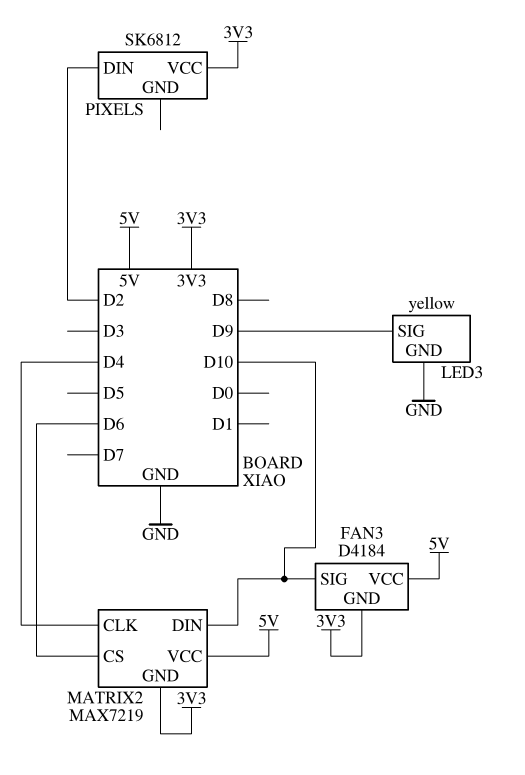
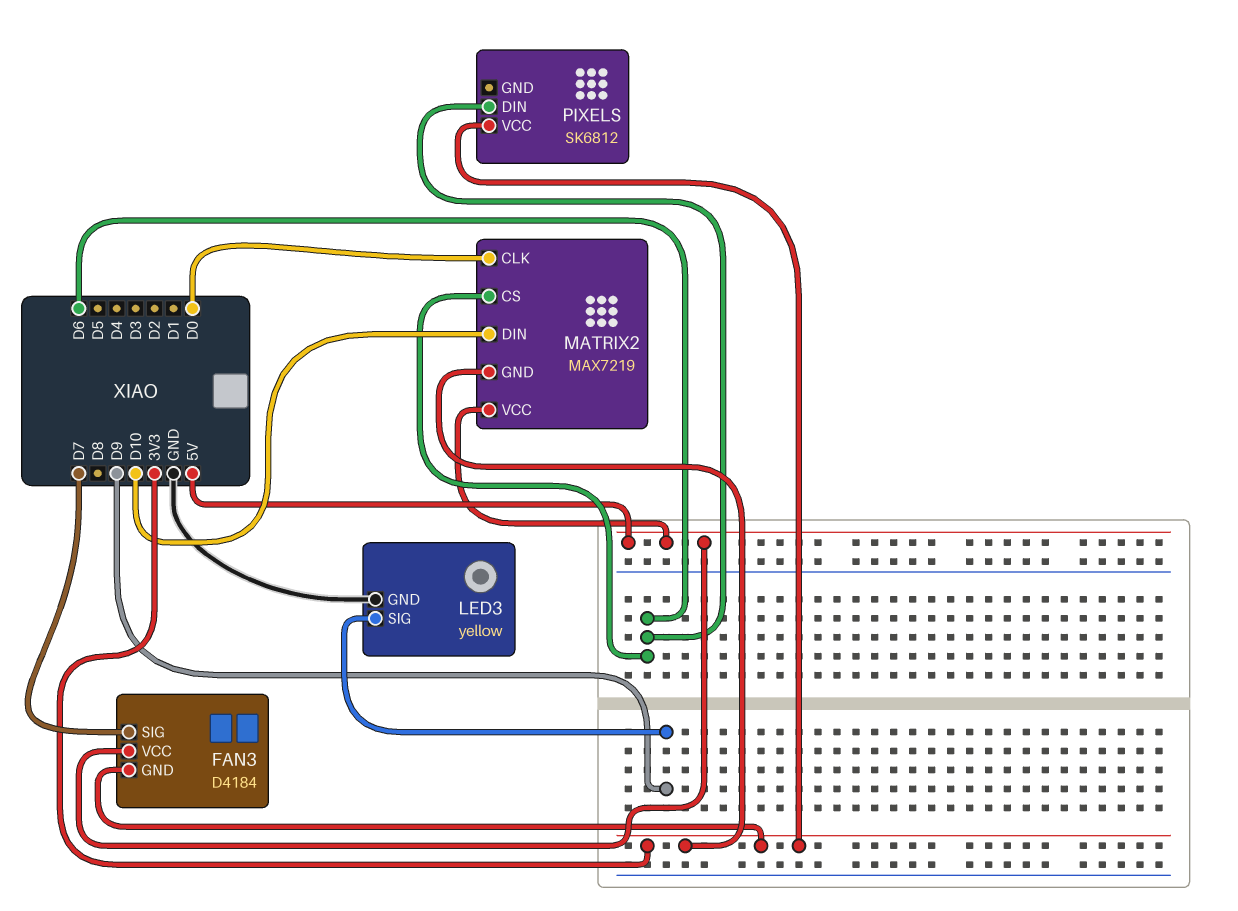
FAN3 pin SIG: D10 -> D7
MATRIX2 pin CLK: D4 -> D0
PIXELS pin DIN: D2 -> D6

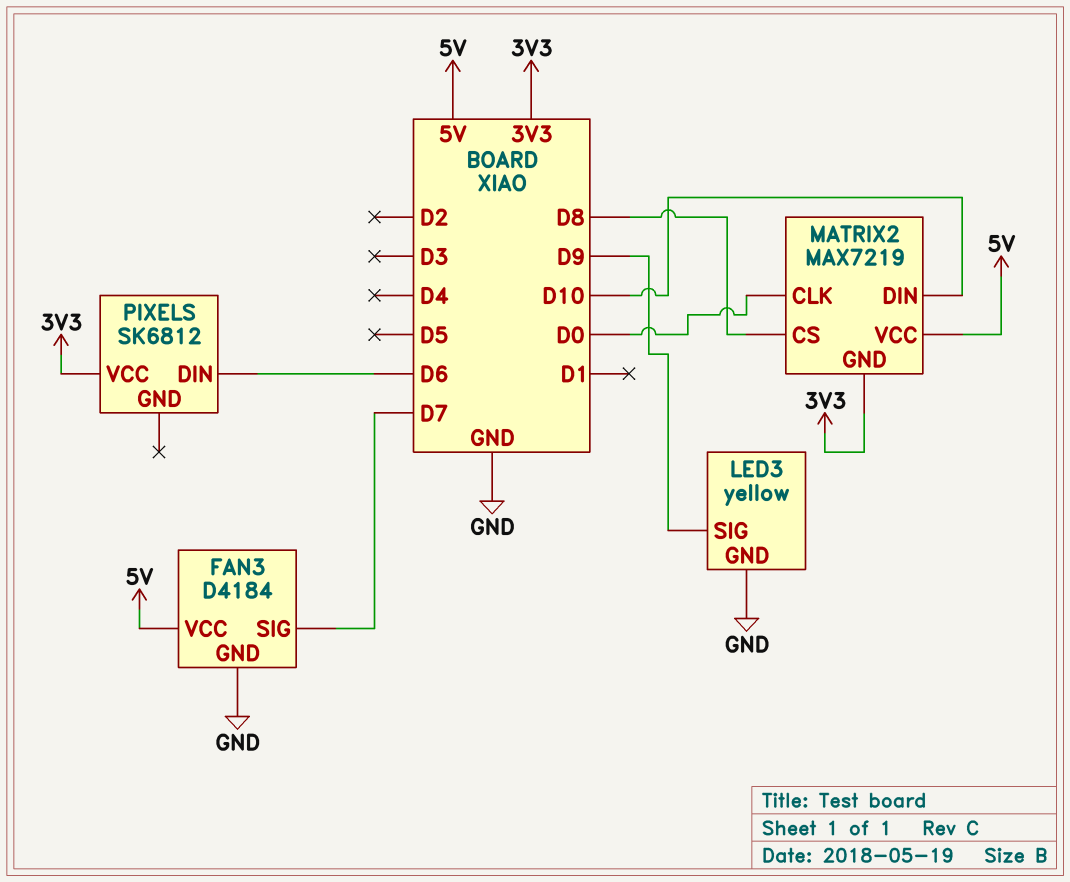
FAN3 pin GND: 3V3 -> GND
MATRIX2 pin CS: D6 -> D8

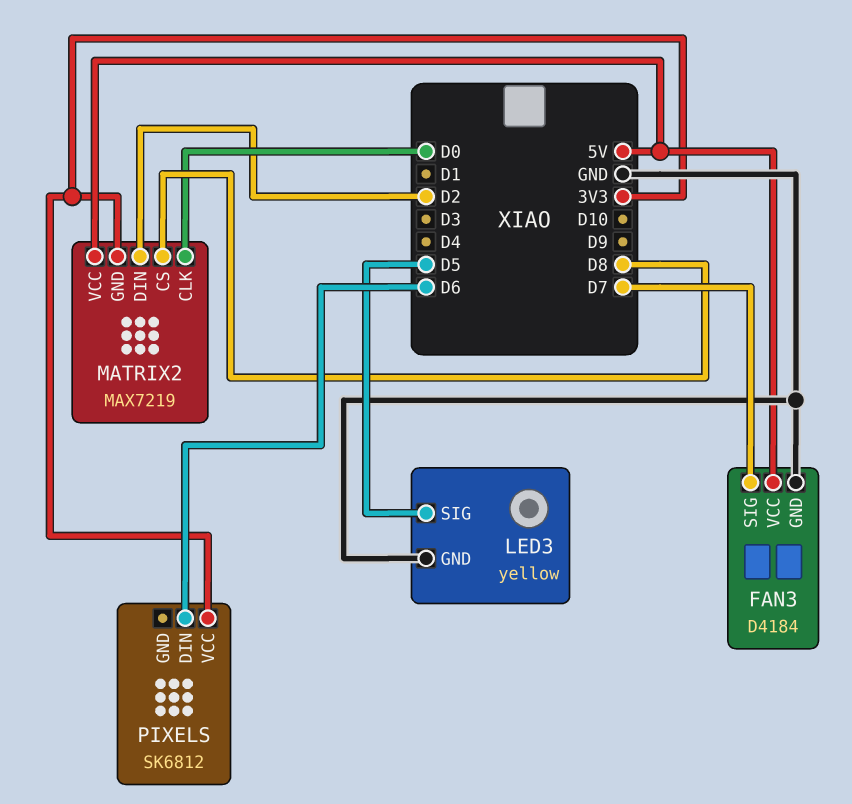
LED3 pin SIG: D9 -> D5
MATRIX2 pin DIN: D10 -> D2

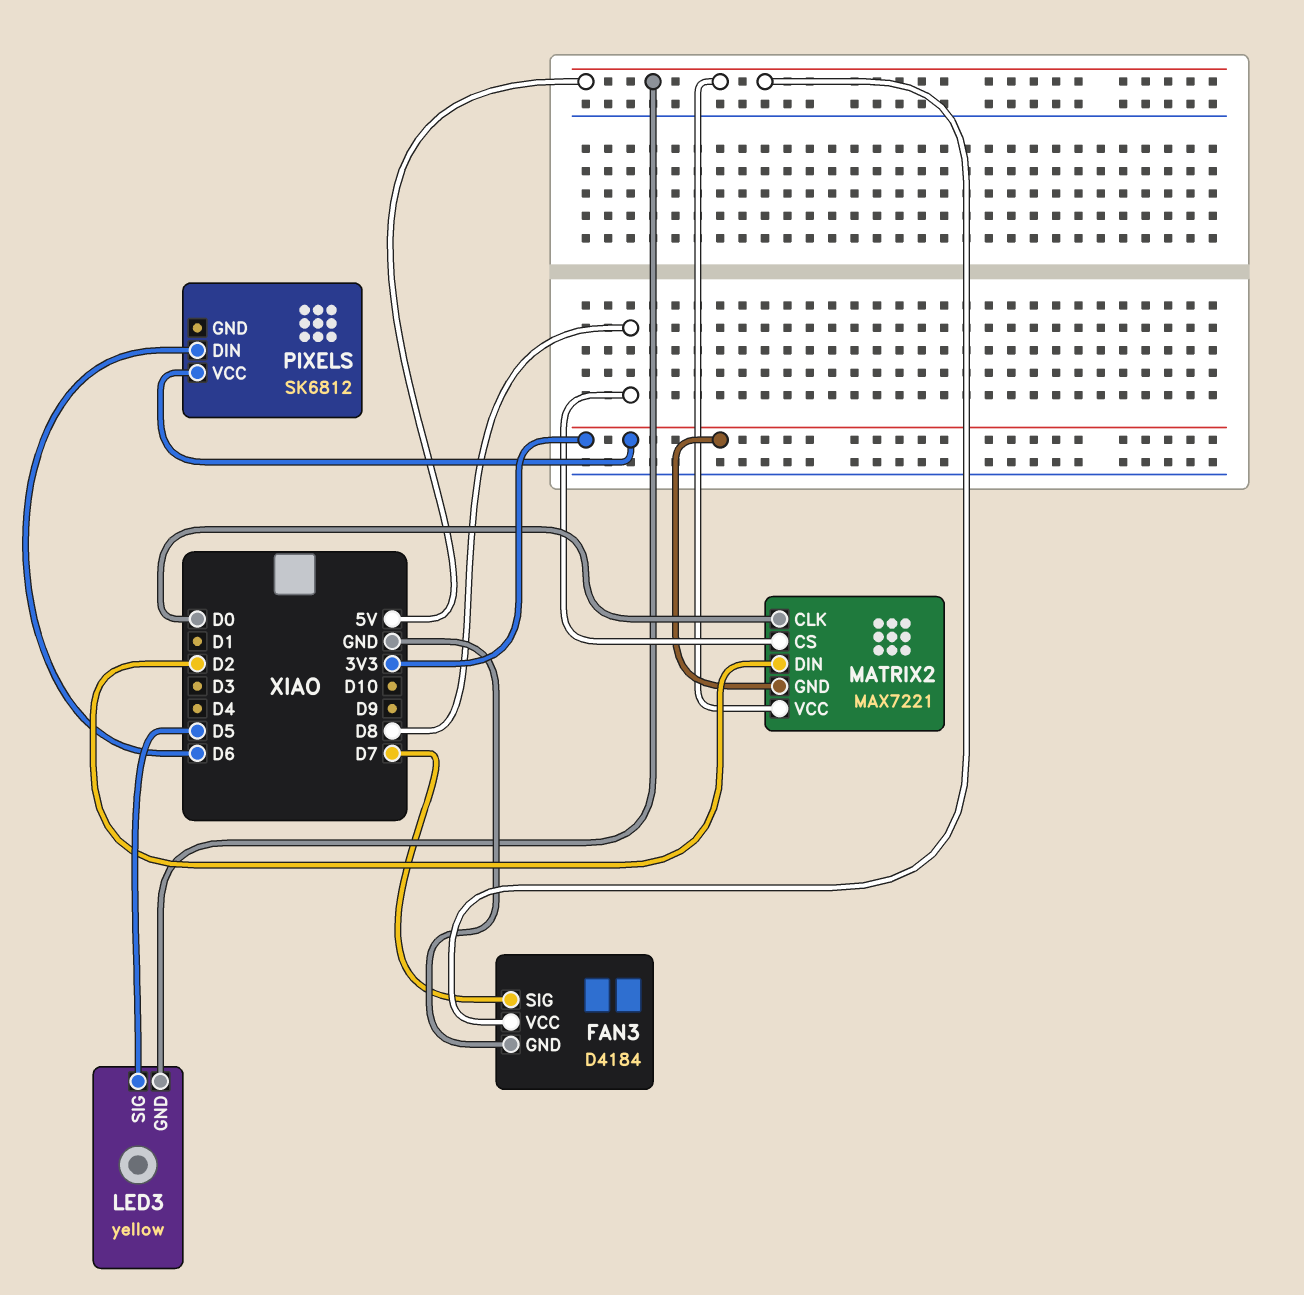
LED3 pin GND: GND -> 5V
MATRIX2: MAX7219 -> MAX7221

